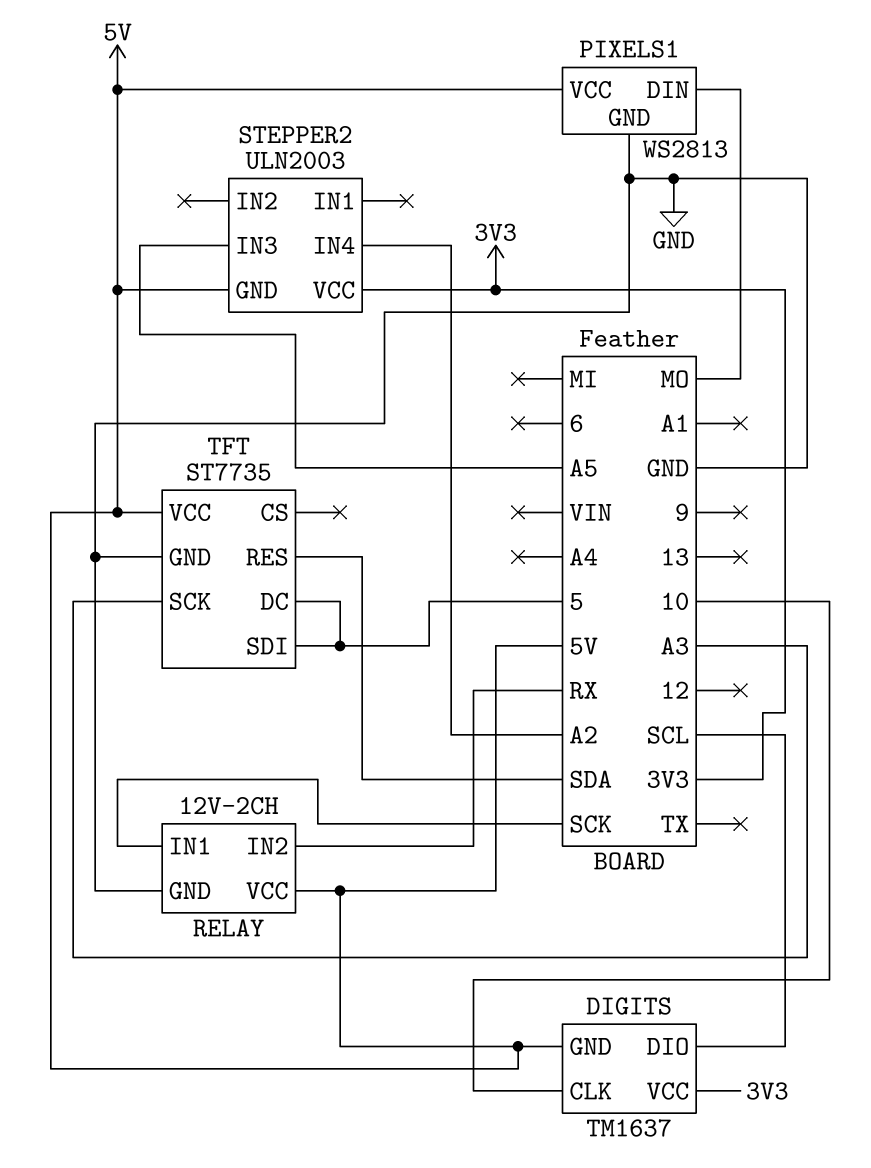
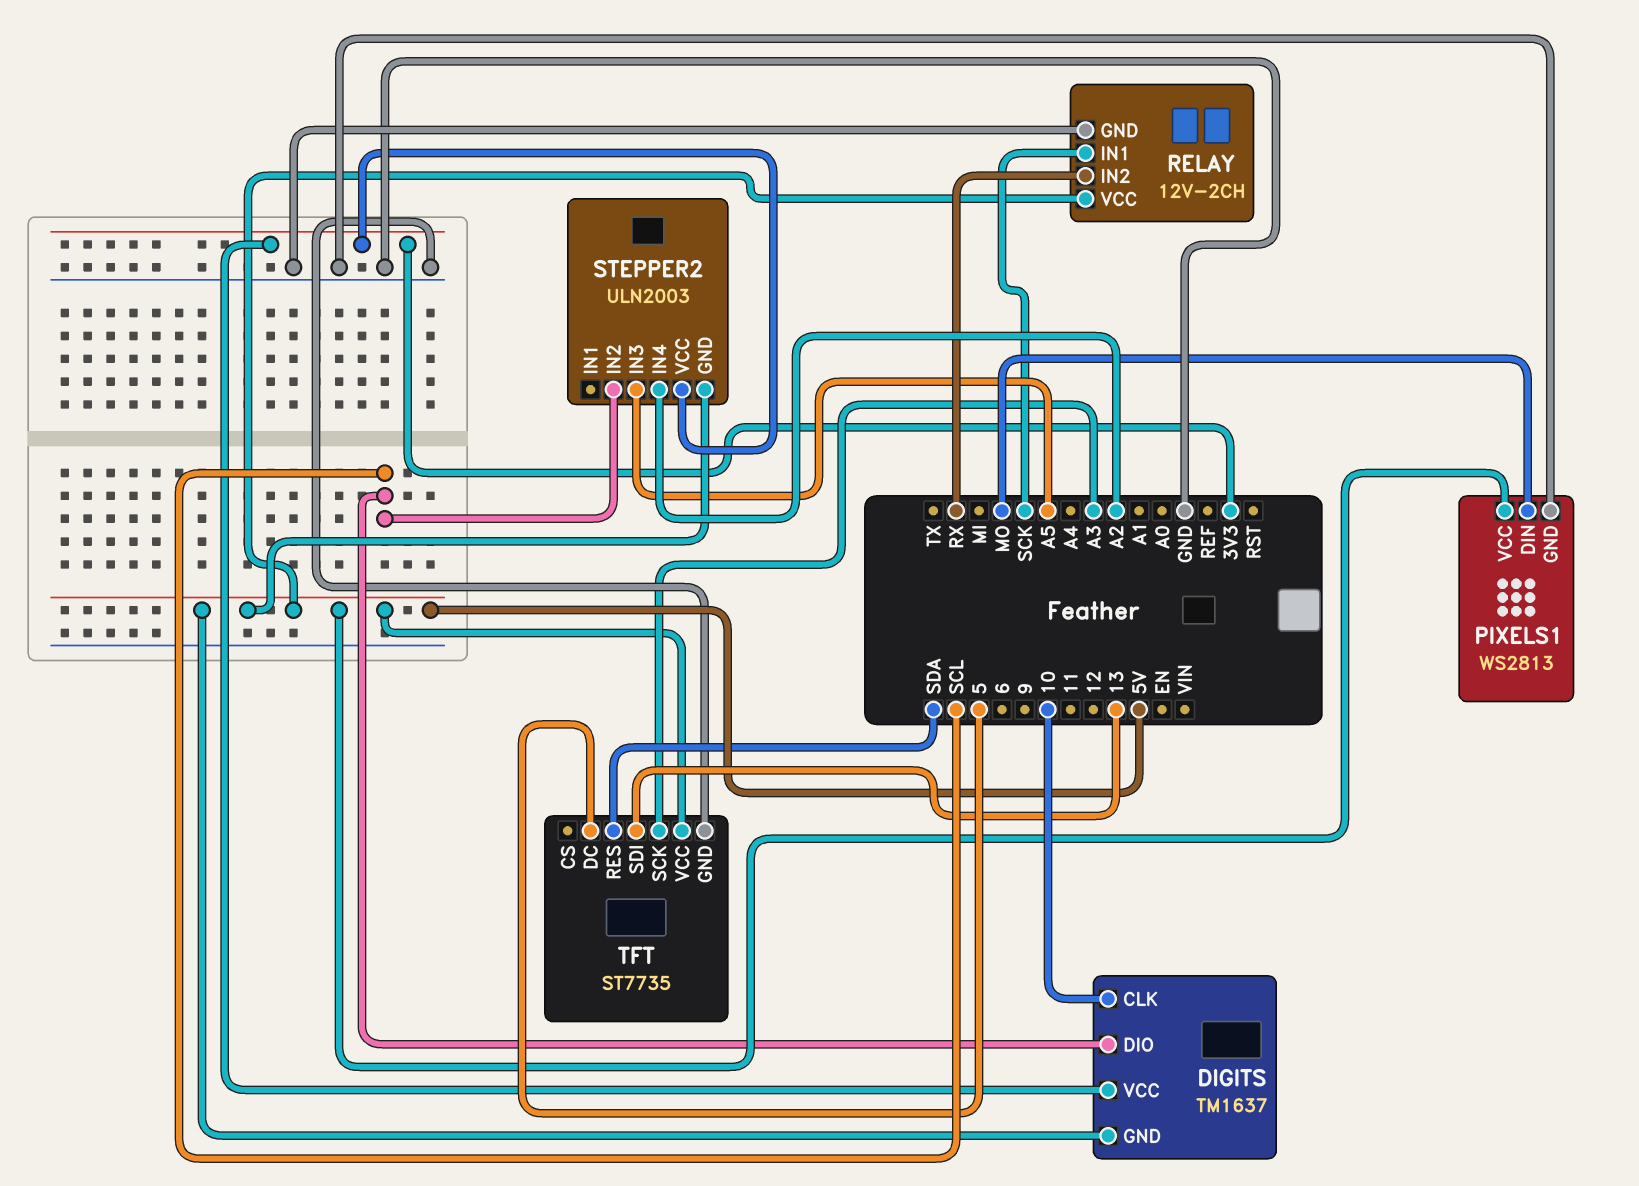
STEPPER2 pin IN2: none -> SCL
TFT pin SDI: 5 -> 13

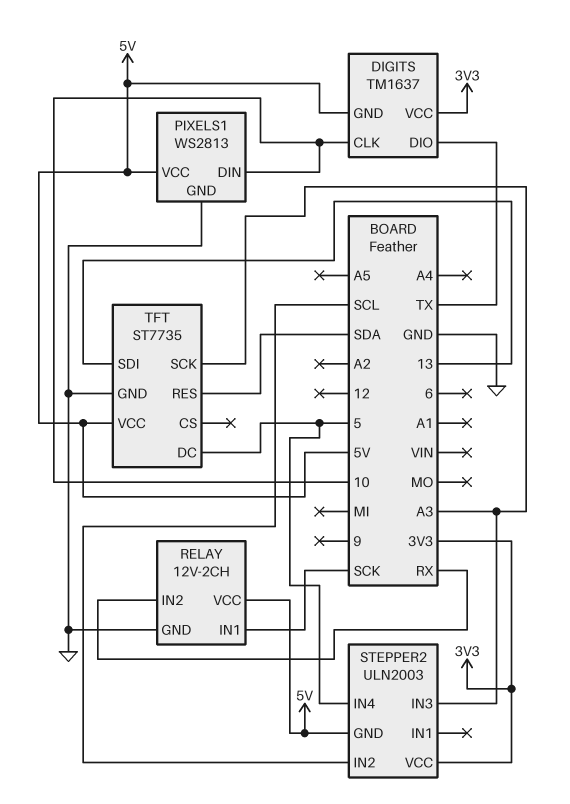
DIGITS pin DIO: SCL -> TX
PIXELS1 pin DIN: MO -> 10
STEPPER2 pin IN3: A5 -> A3
STEPPER2 pin IN4: A2 -> 5

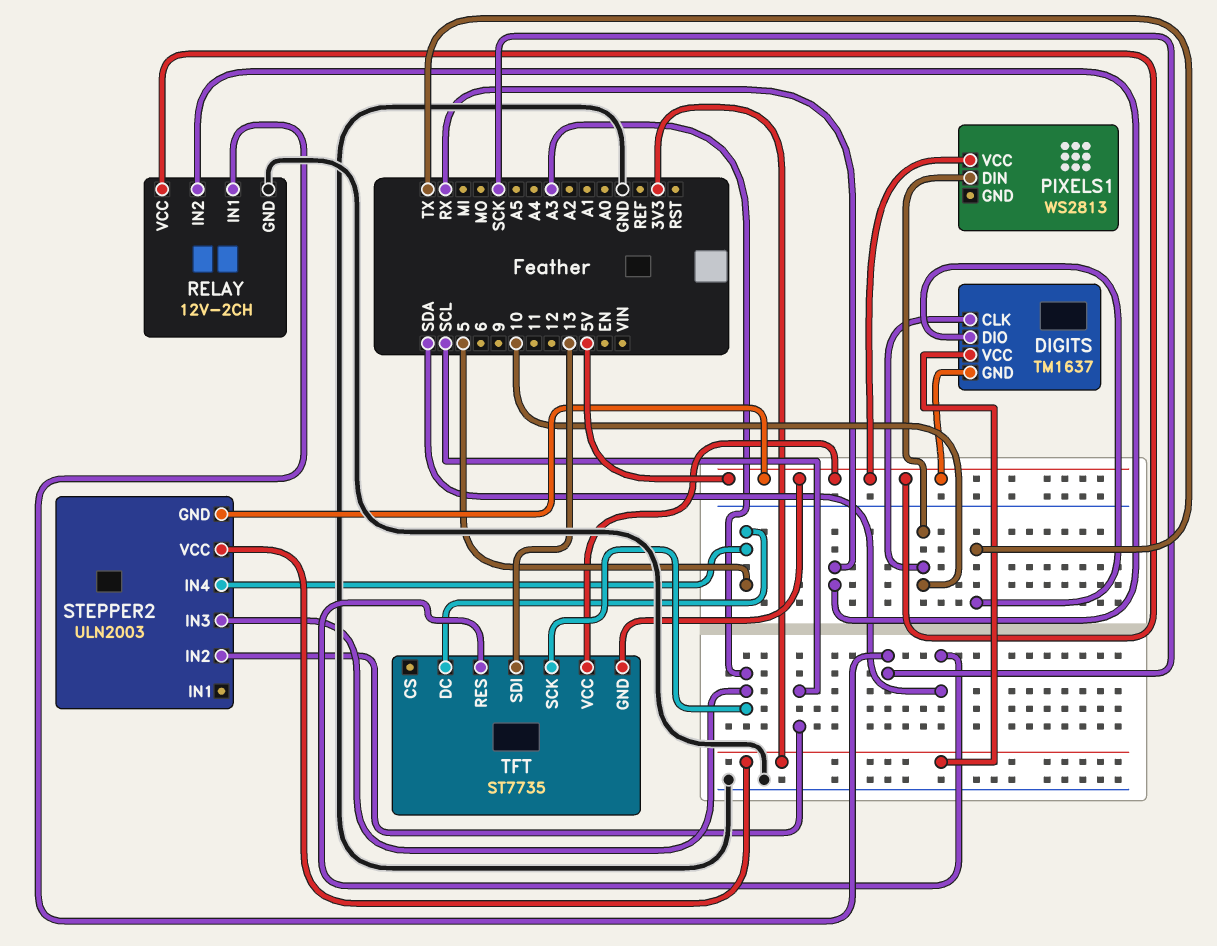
PIXELS1 pin GND: GND -> none
TFT pin GND: GND -> 5V

